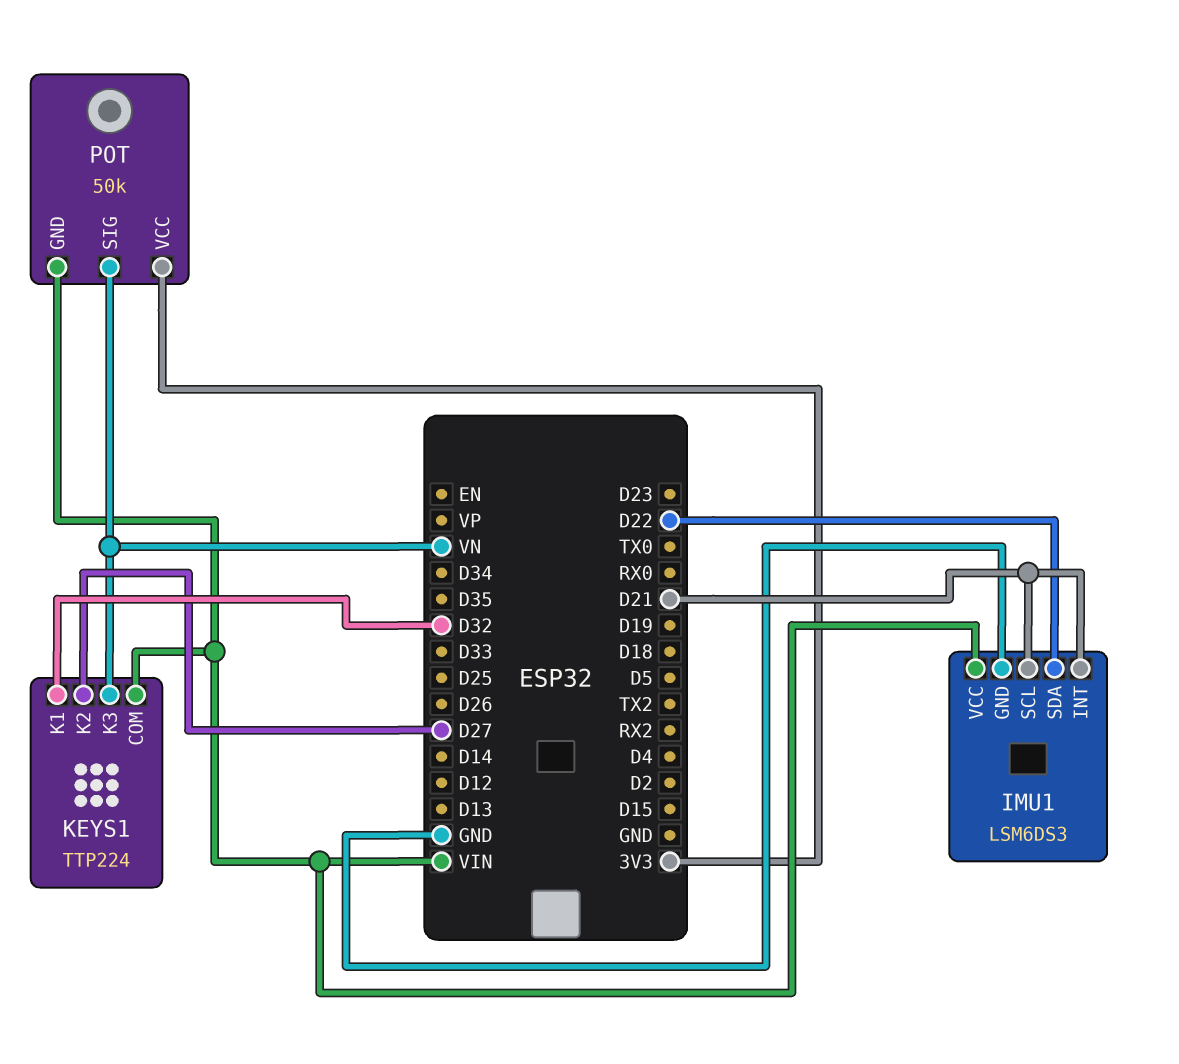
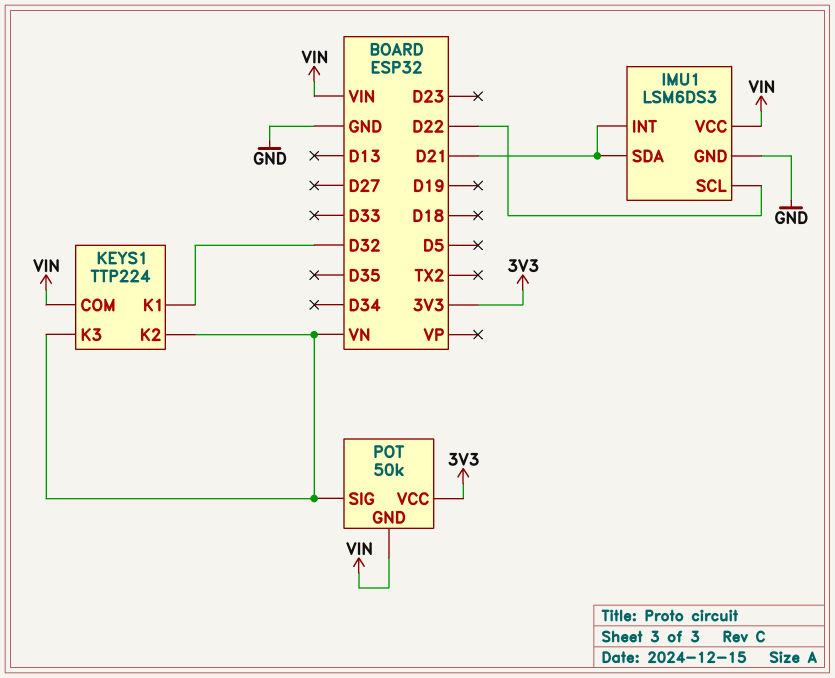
IMU1 pin SCL: D21 -> D22
IMU1 pin SDA: D22 -> D21
KEYS1 pin K2: D27 -> VN

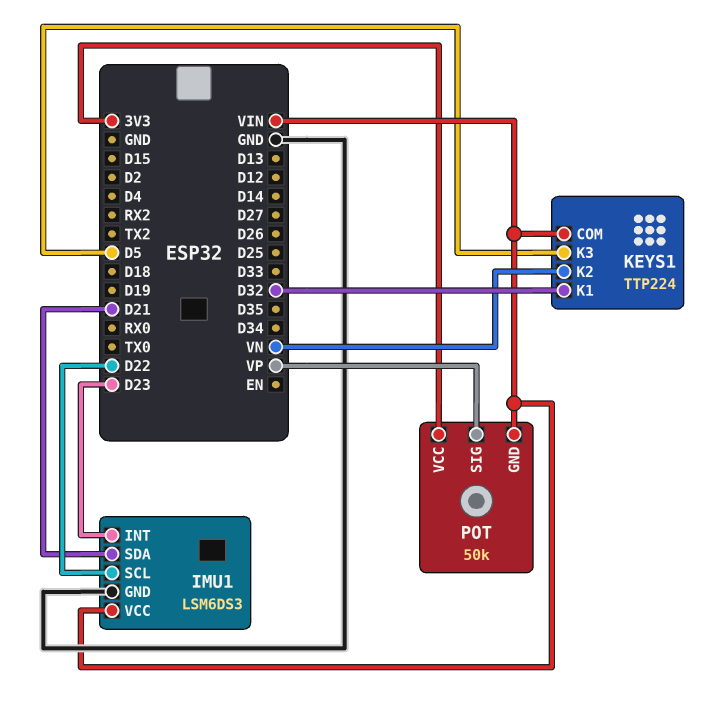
IMU1 pin INT: D21 -> D23
KEYS1 pin K3: VN -> D5
POT pin SIG: VN -> VP

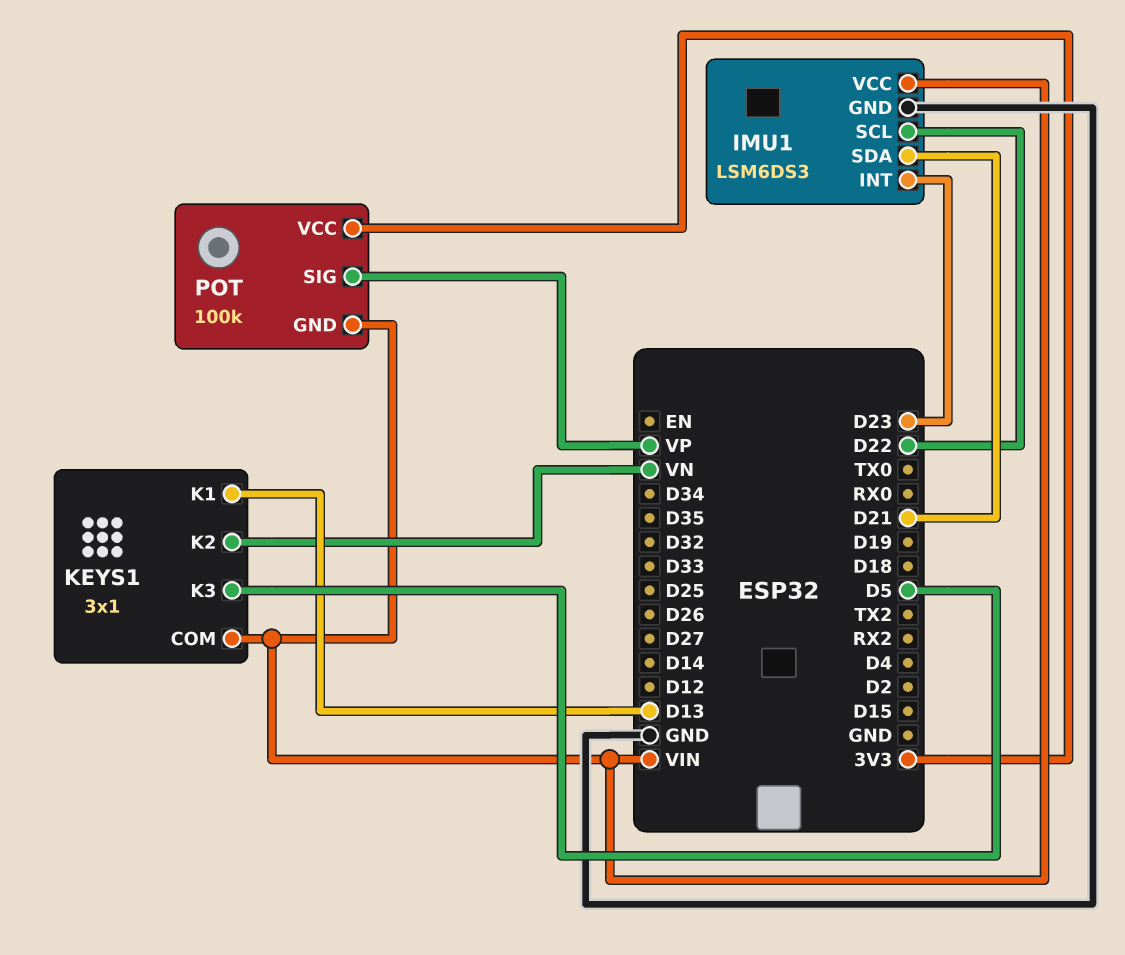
KEYS1: TTP224 -> 3x1
KEYS1 pin K1: D32 -> D13
POT: 50k -> 100k

